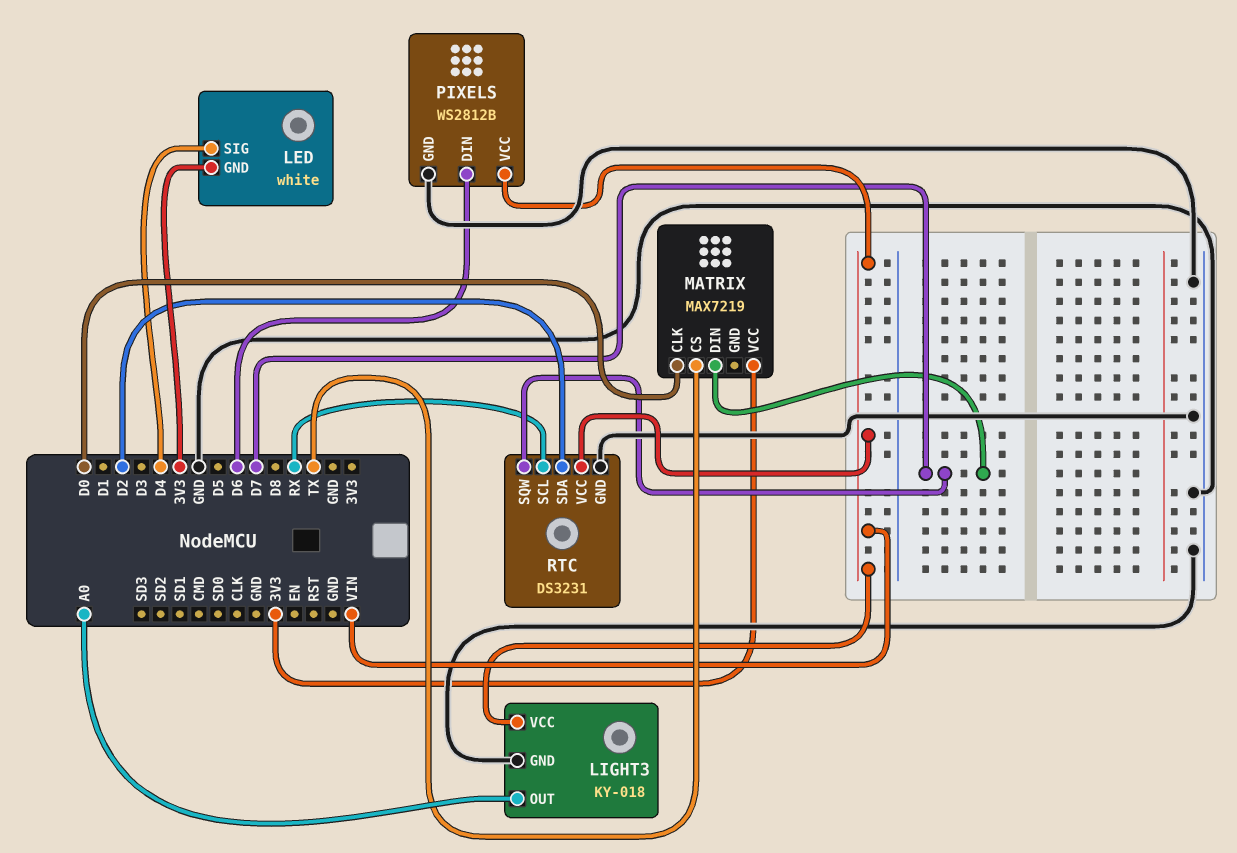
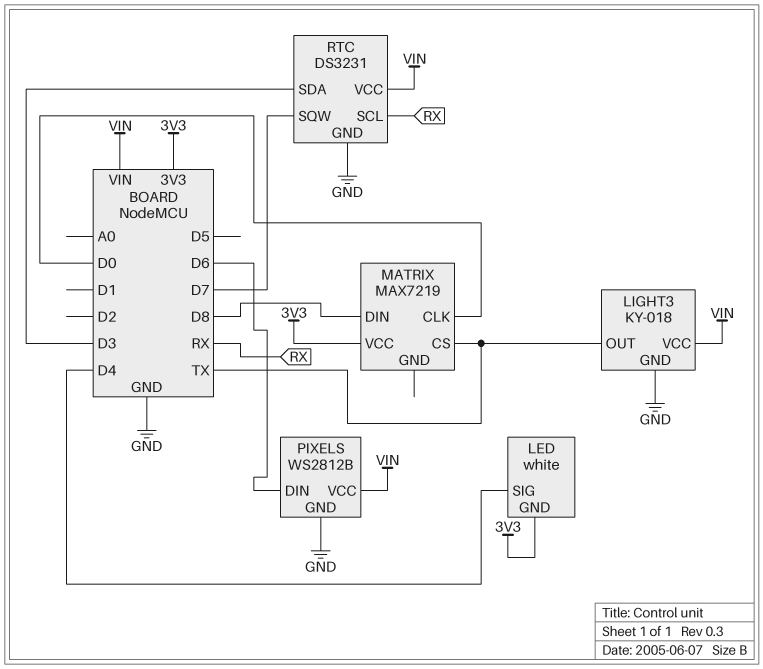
LIGHT3 pin OUT: A0 -> TX
MATRIX pin DIN: D7 -> D8
RTC pin SDA: D2 -> D3

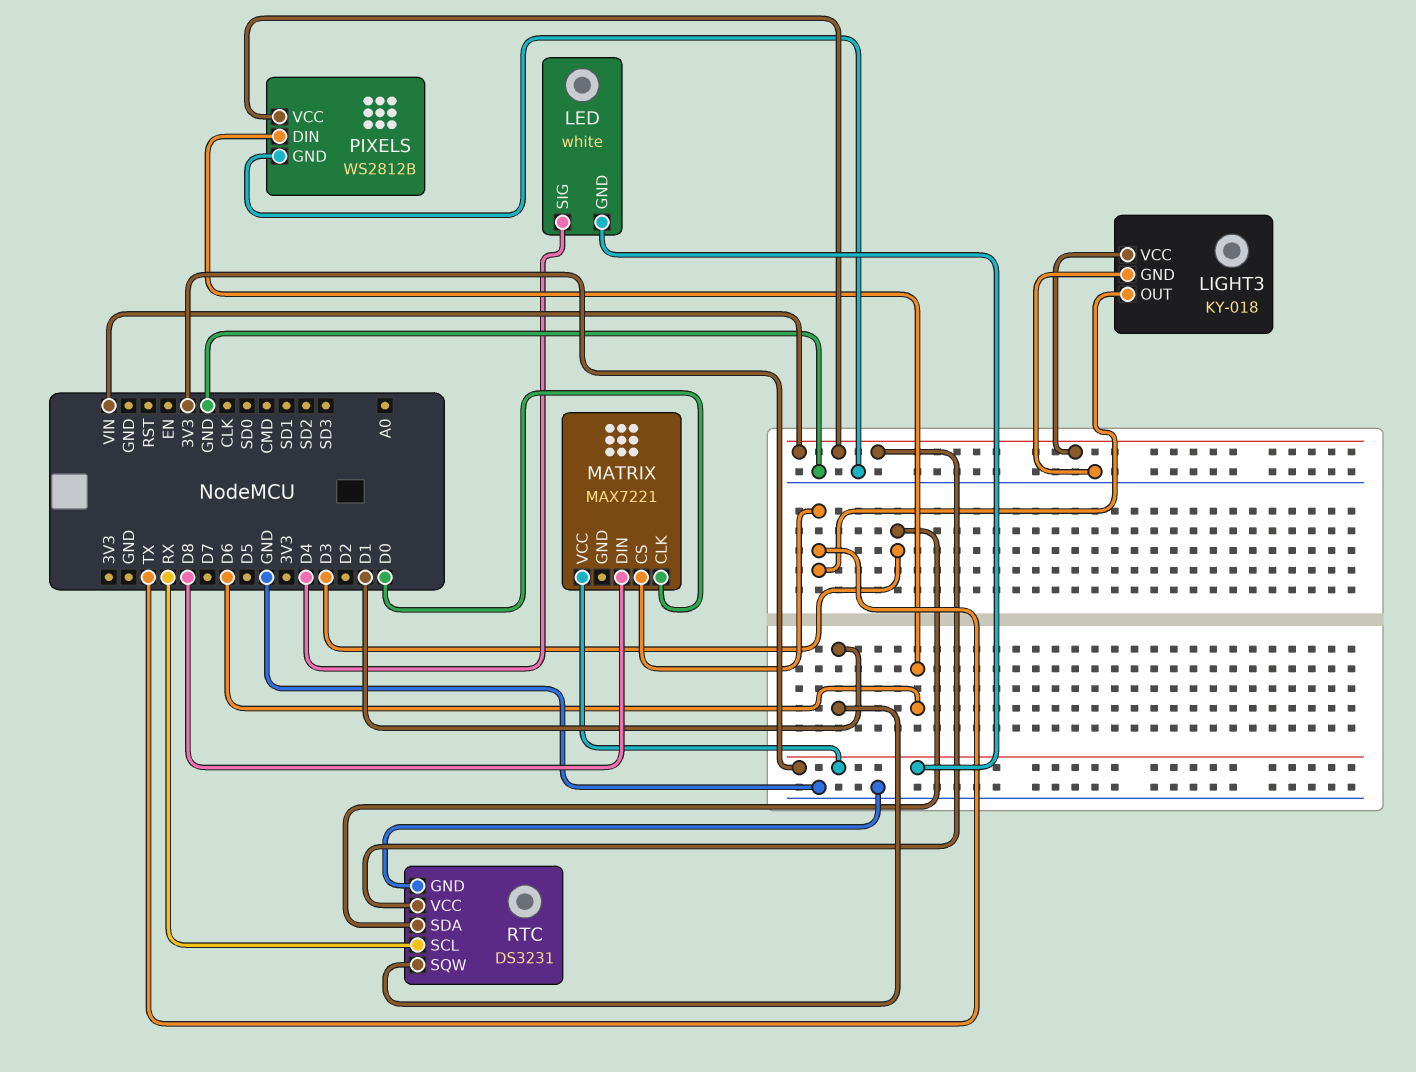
MATRIX: MAX7219 -> MAX7221
RTC pin SQW: D7 -> D1

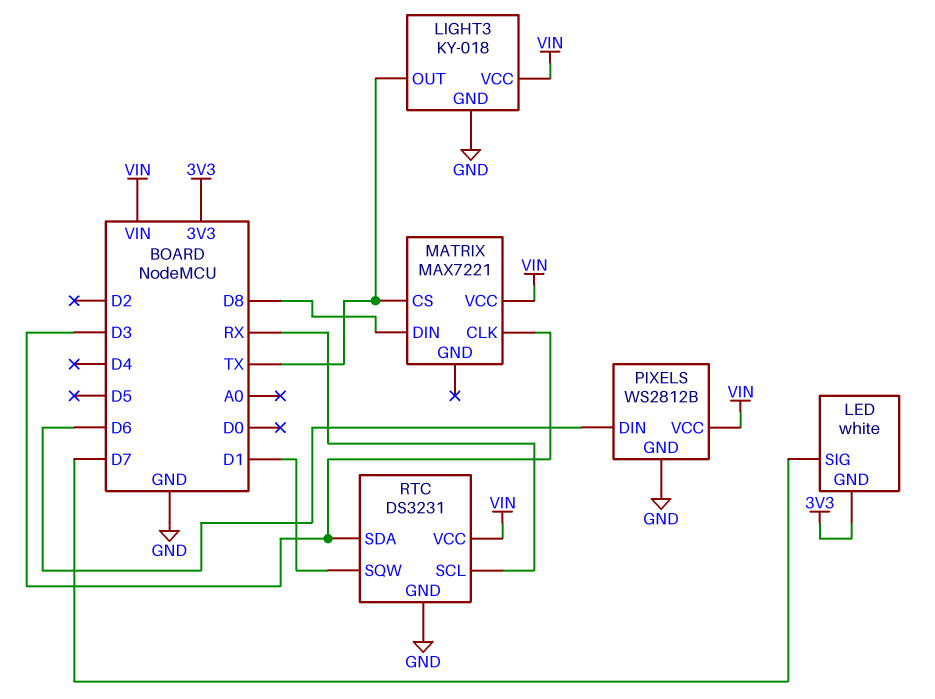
LED pin SIG: D4 -> D7
MATRIX pin CLK: D0 -> D3
MATRIX pin VCC: 3V3 -> VIN

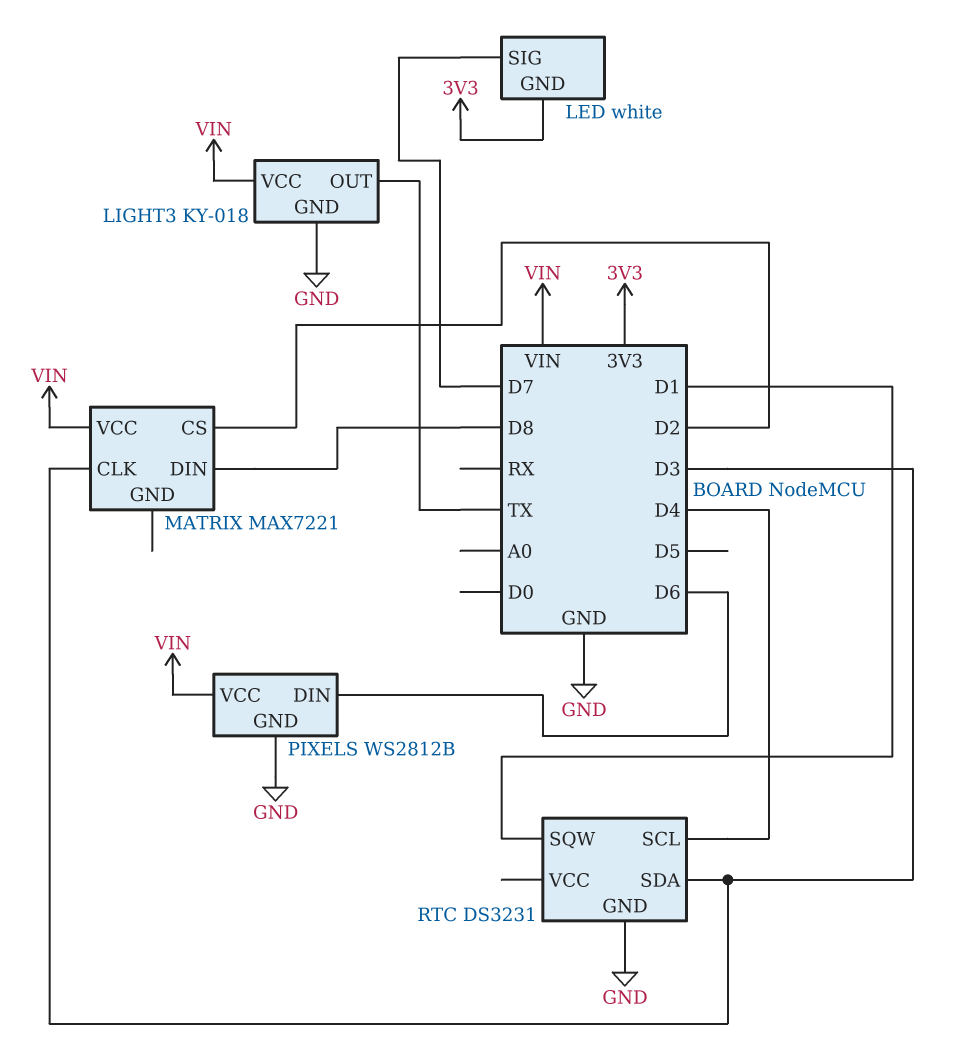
MATRIX pin CS: TX -> D2
RTC pin SCL: RX -> D4
RTC pin VCC: VIN -> none

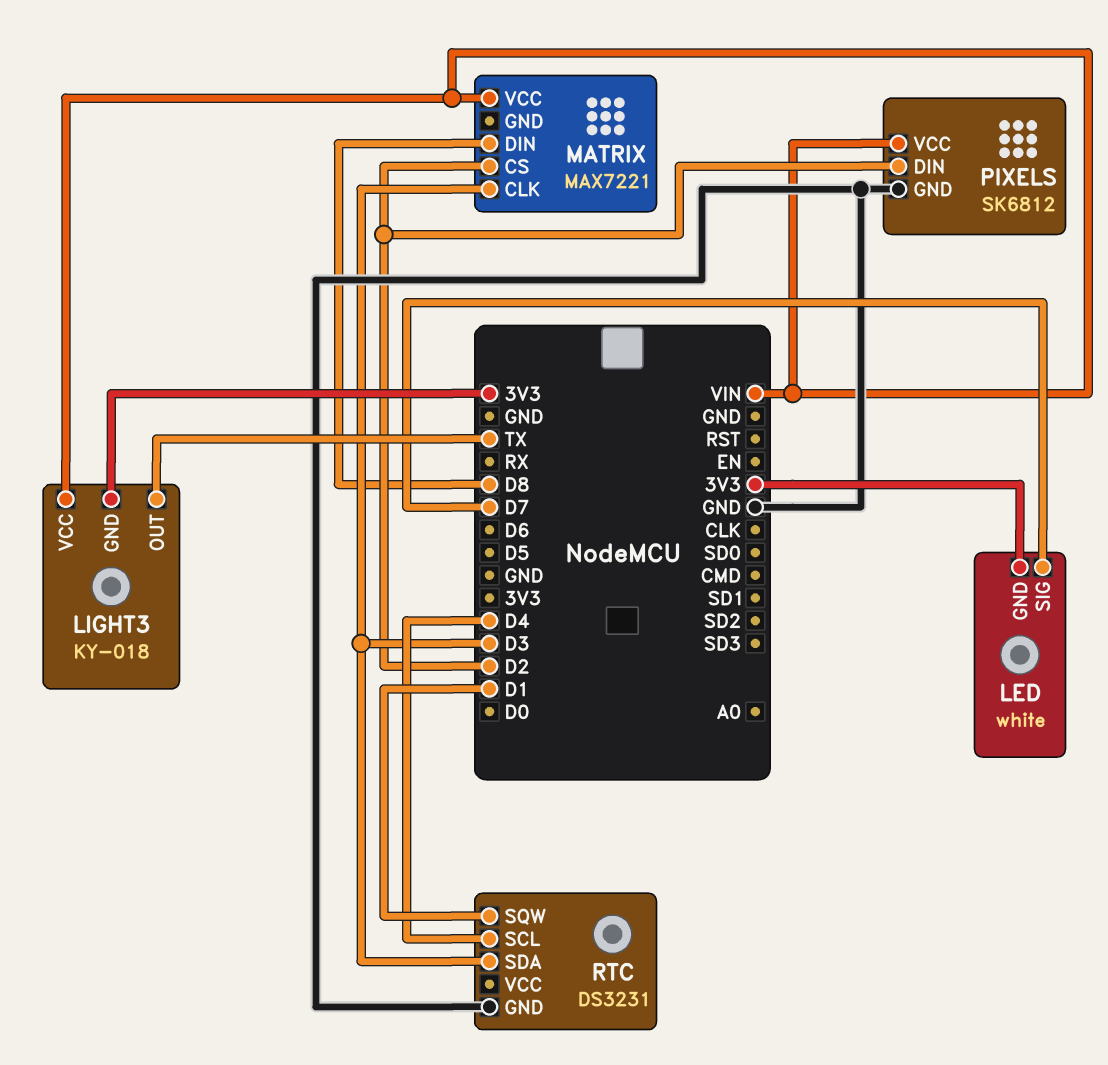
LIGHT3 pin GND: GND -> 3V3
PIXELS: WS2812B -> SK6812
PIXELS pin DIN: D6 -> D2

